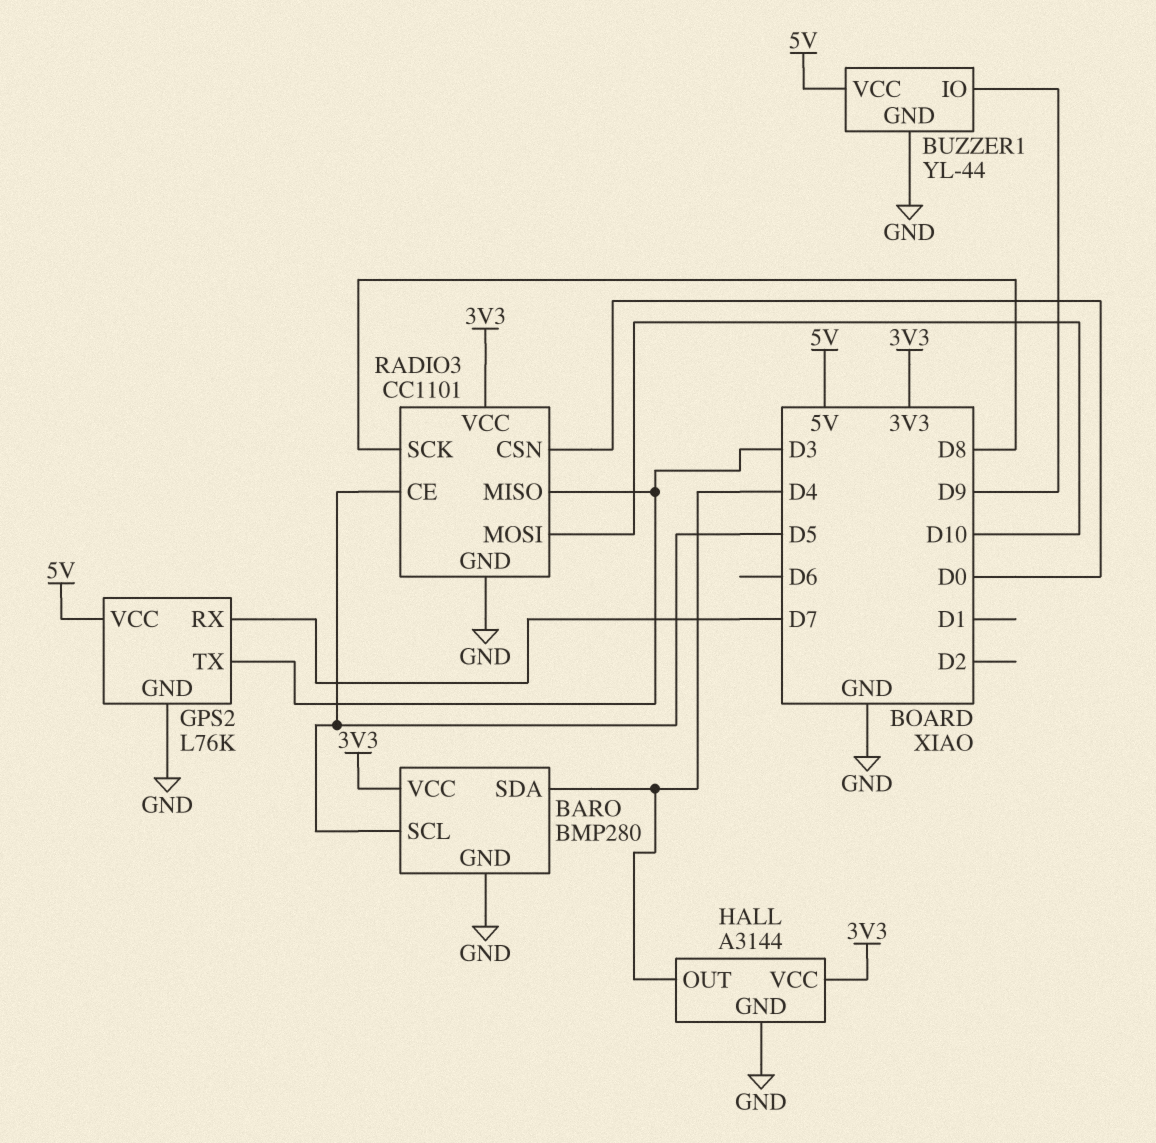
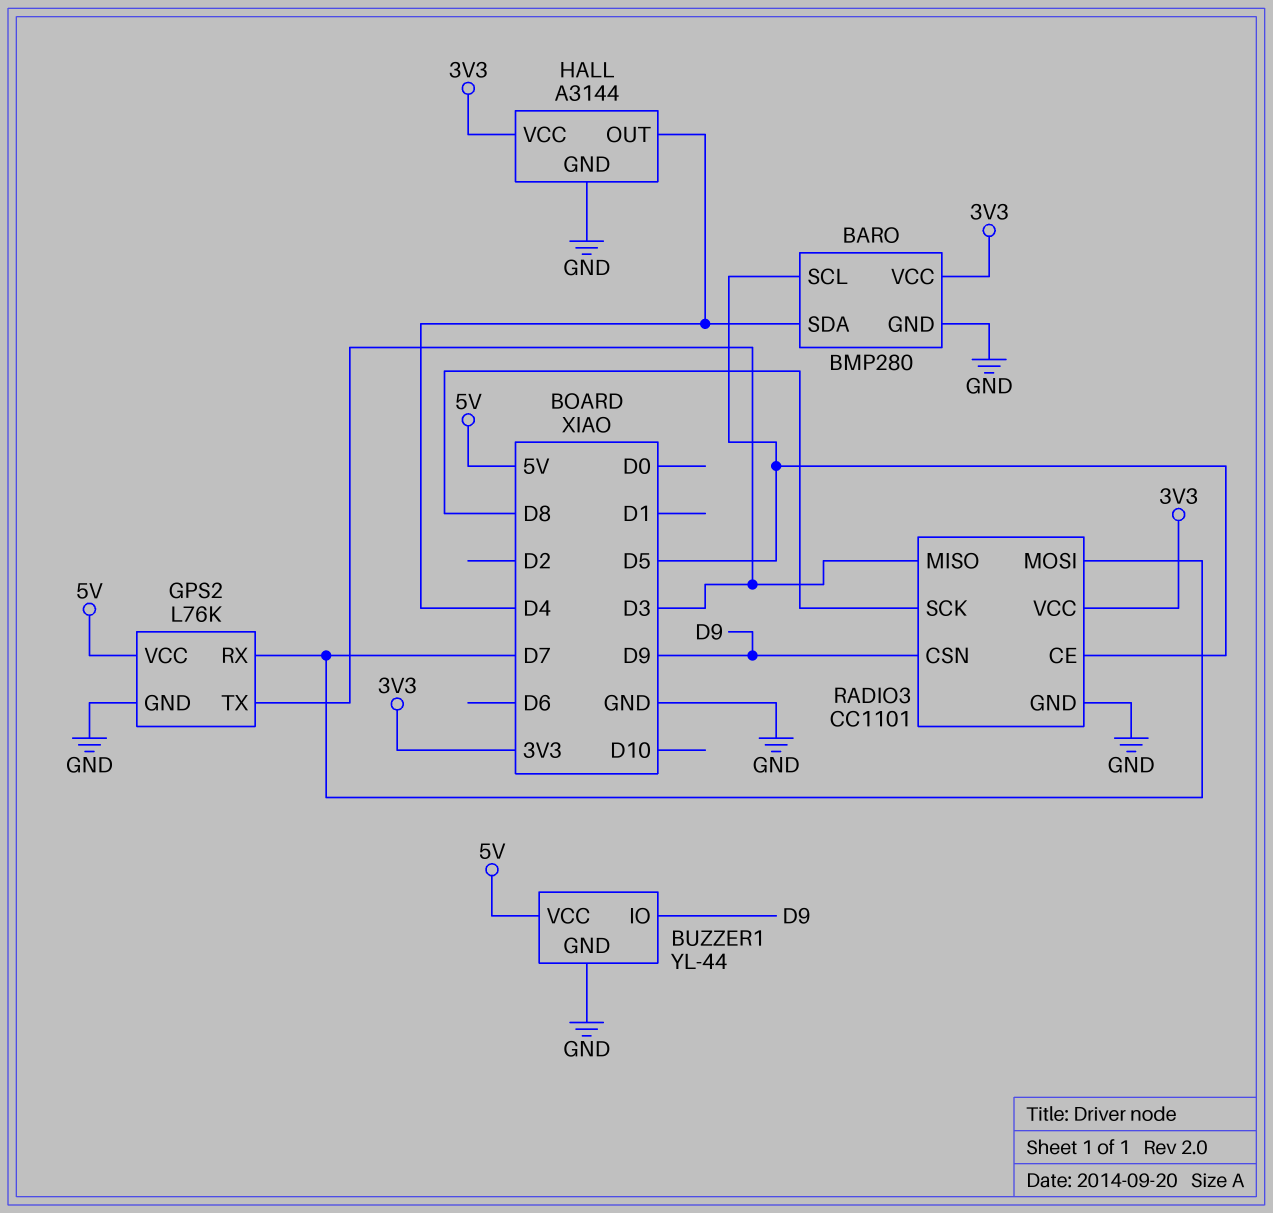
RADIO3 pin CSN: D0 -> D9
RADIO3 pin MOSI: D10 -> D7

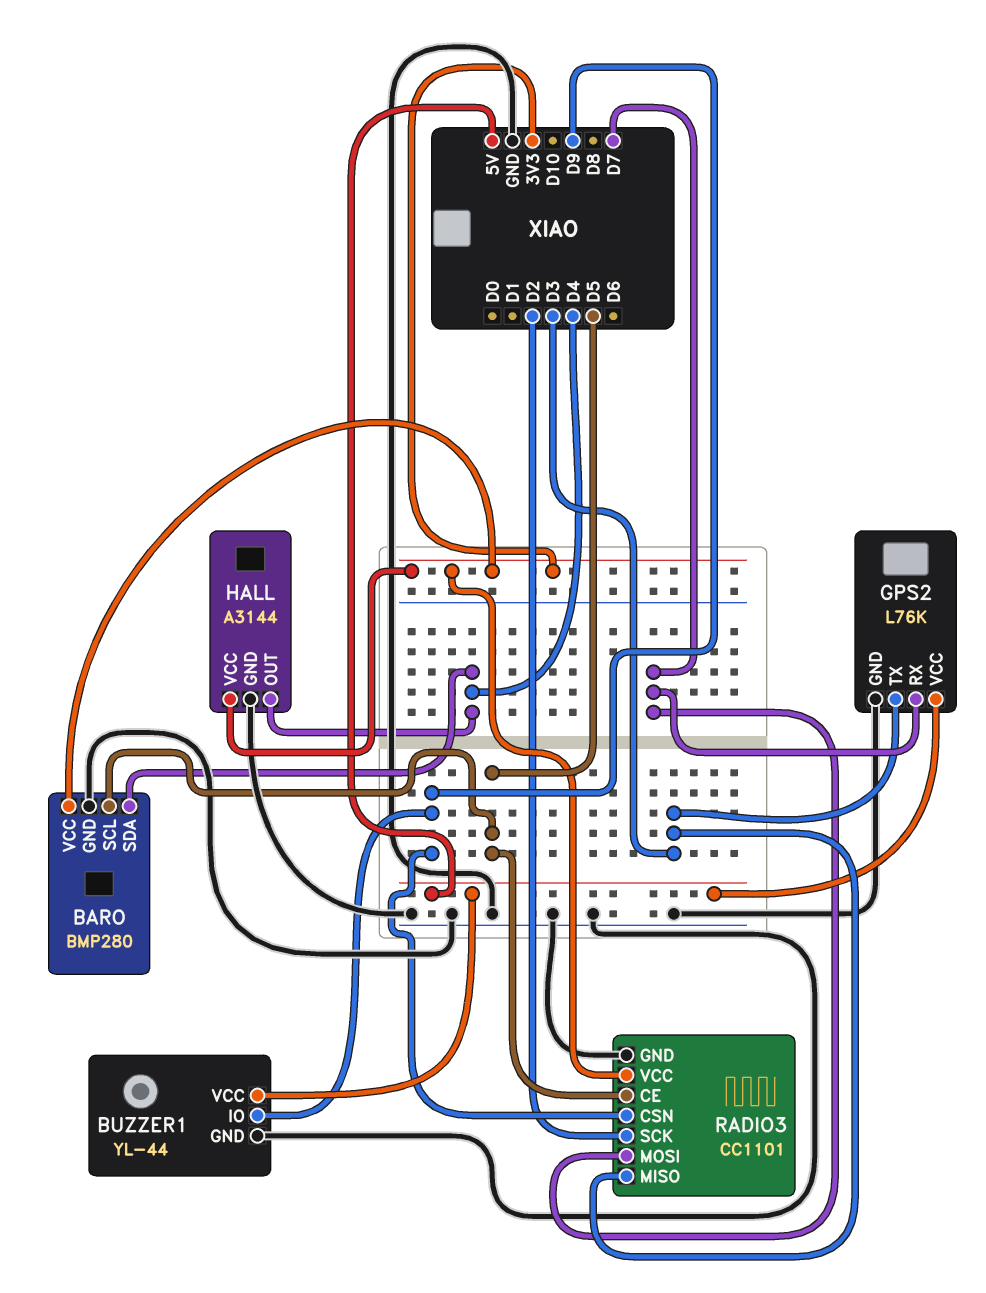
RADIO3 pin SCK: D8 -> D2

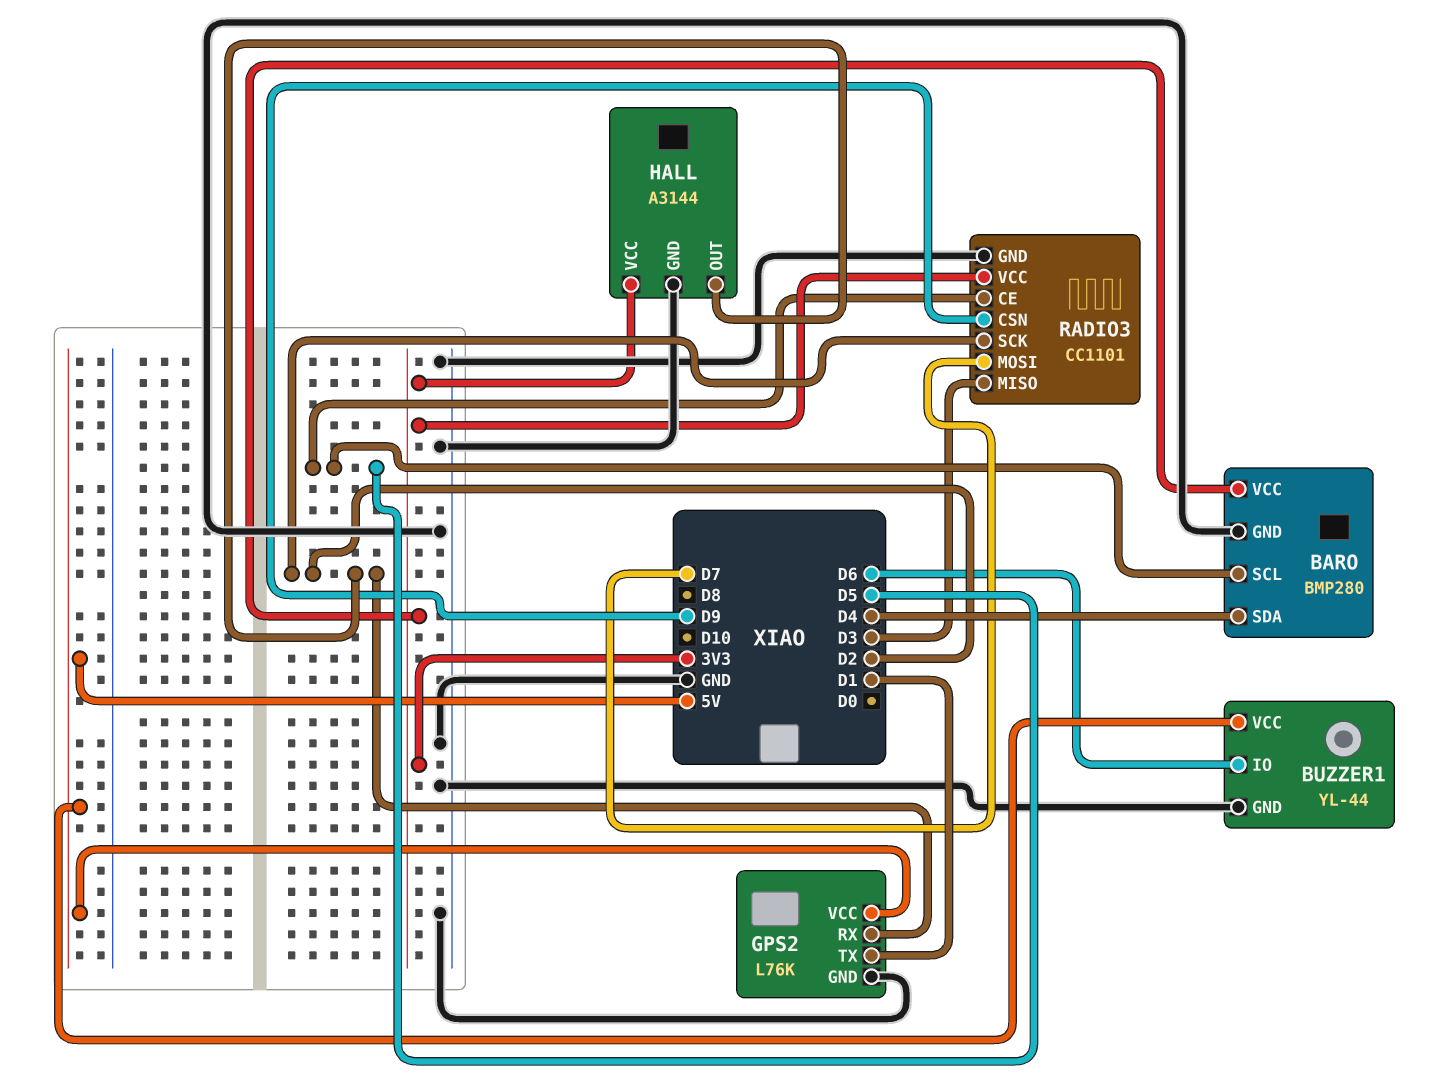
BUZZER1 pin IO: D9 -> D6
GPS2 pin RX: D7 -> D2
GPS2 pin TX: D3 -> D1
HALL pin OUT: D4 -> D2

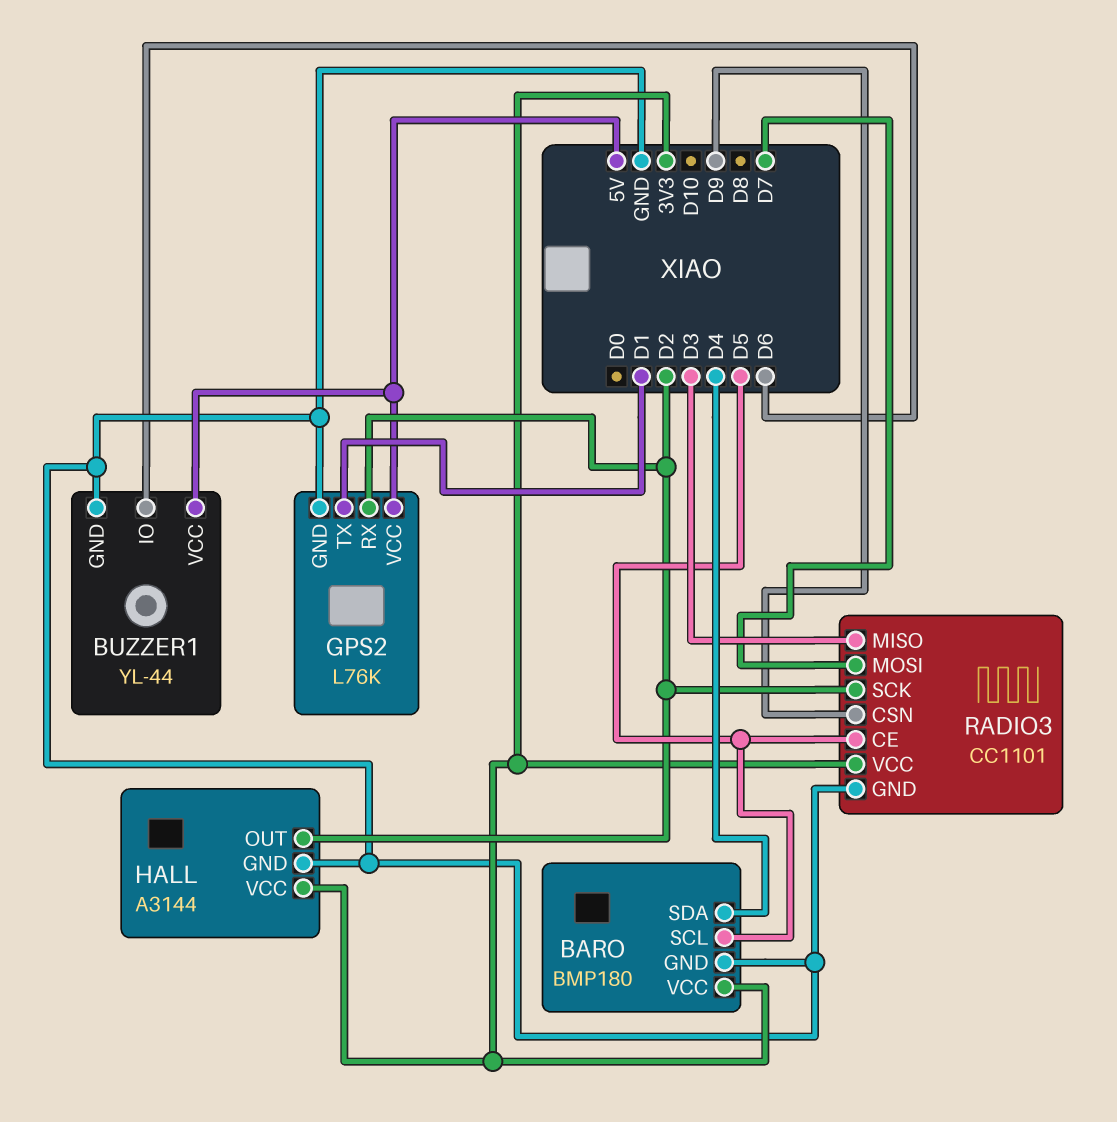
BARO: BMP280 -> BMP180

